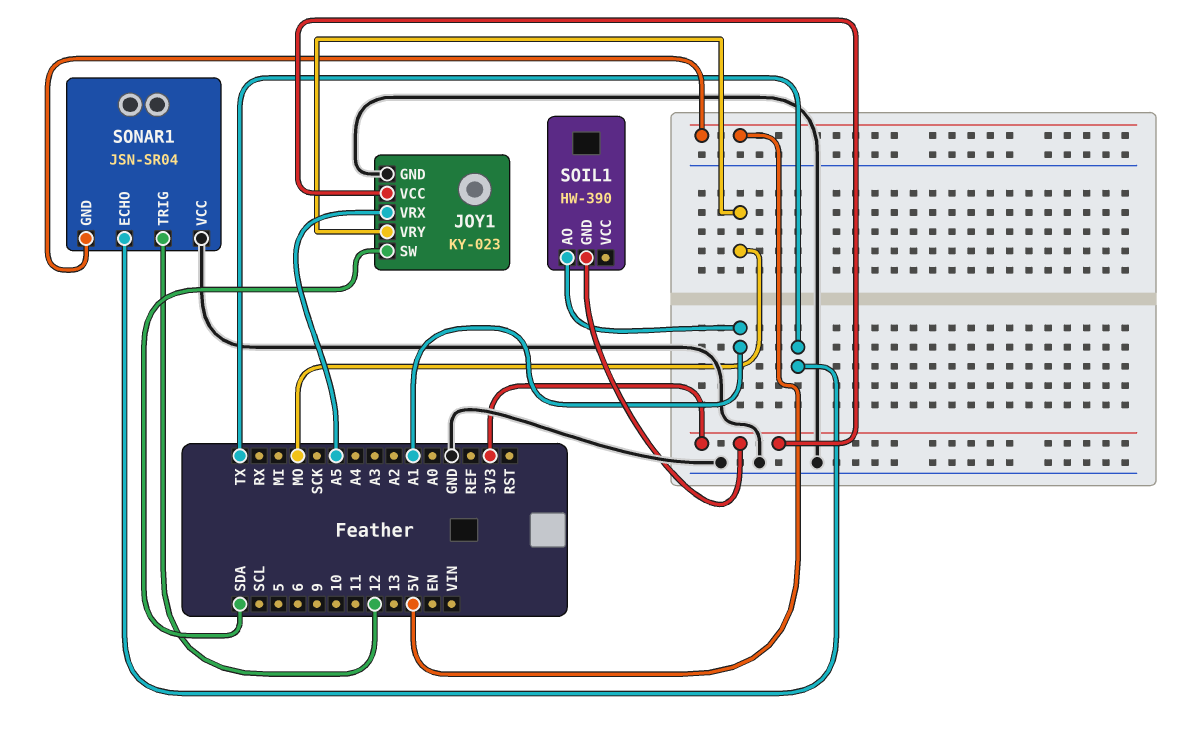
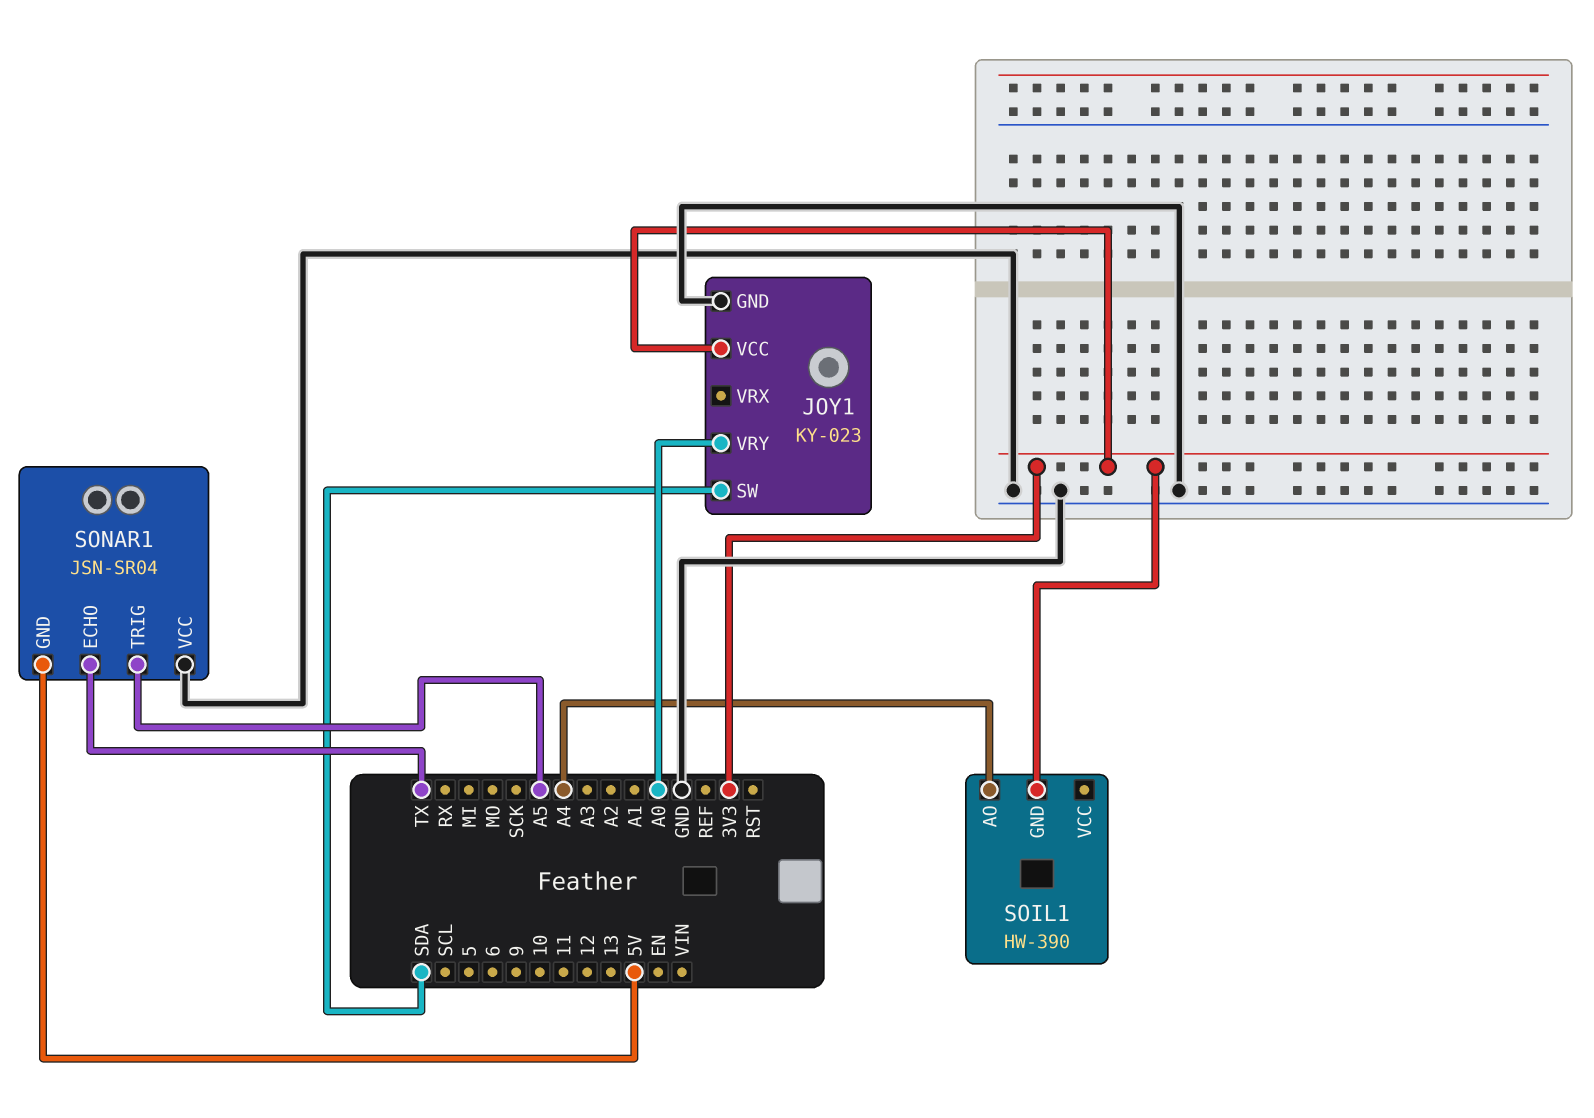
JOY1 pin VRX: A5 -> none
JOY1 pin VRY: MO -> A0
SOIL1 pin AO: A1 -> A4
SONAR1 pin TRIG: 12 -> A5

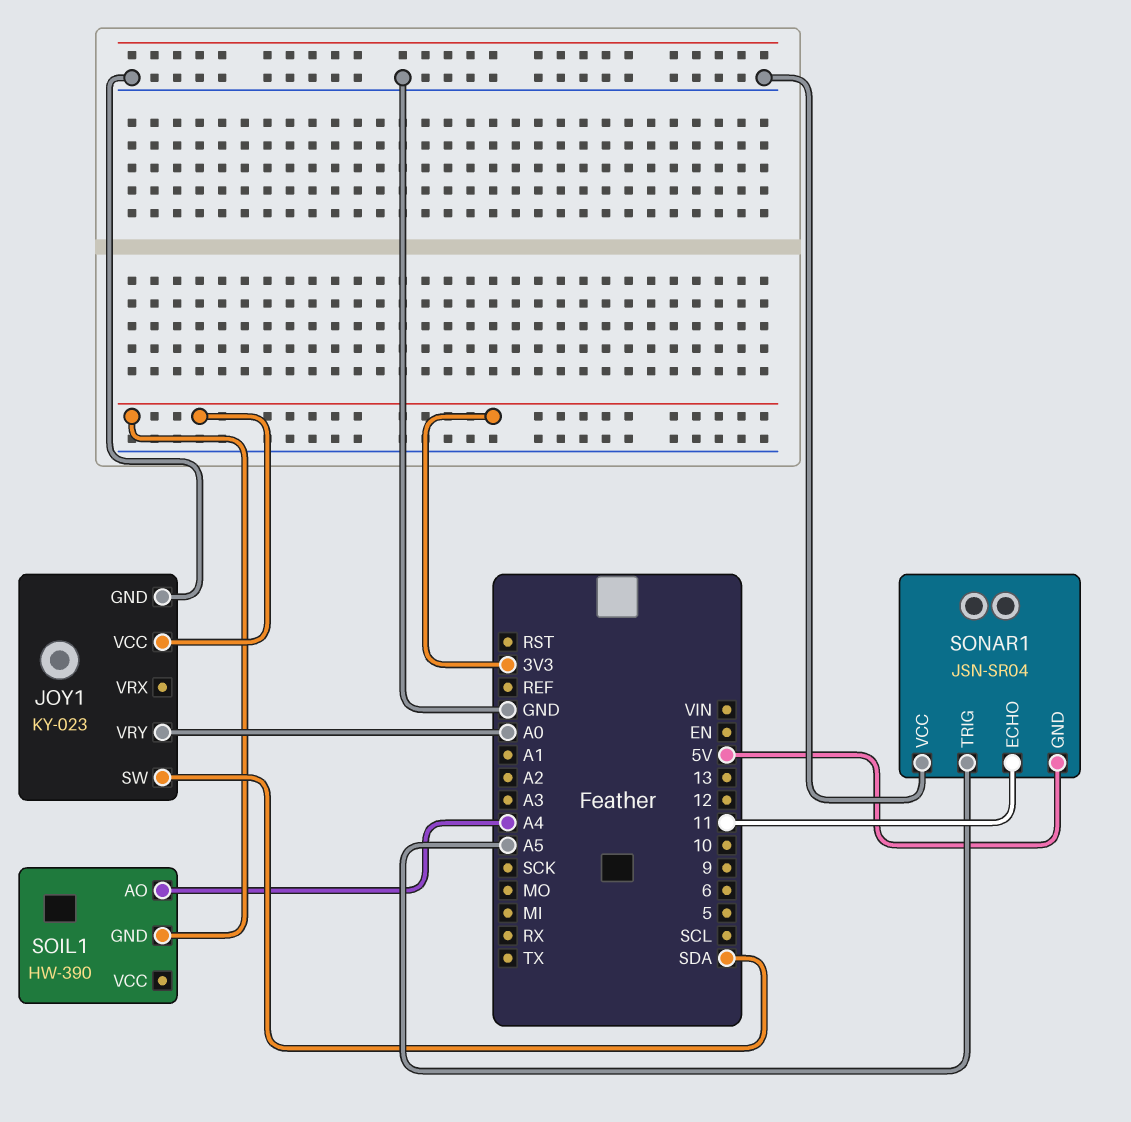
SONAR1 pin ECHO: TX -> 11

